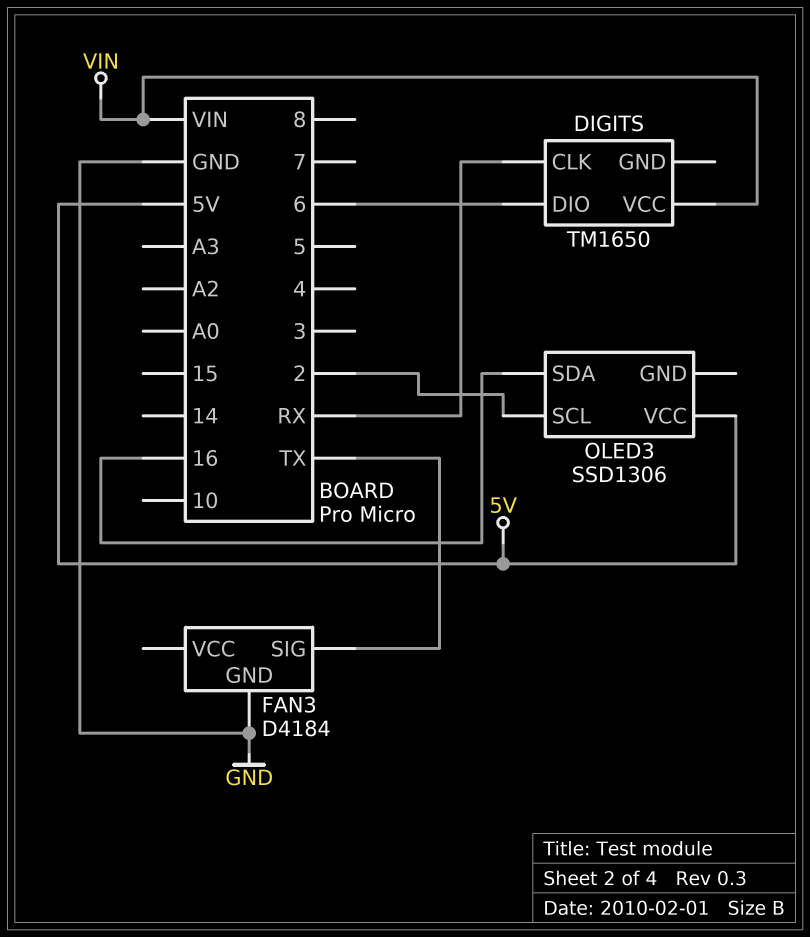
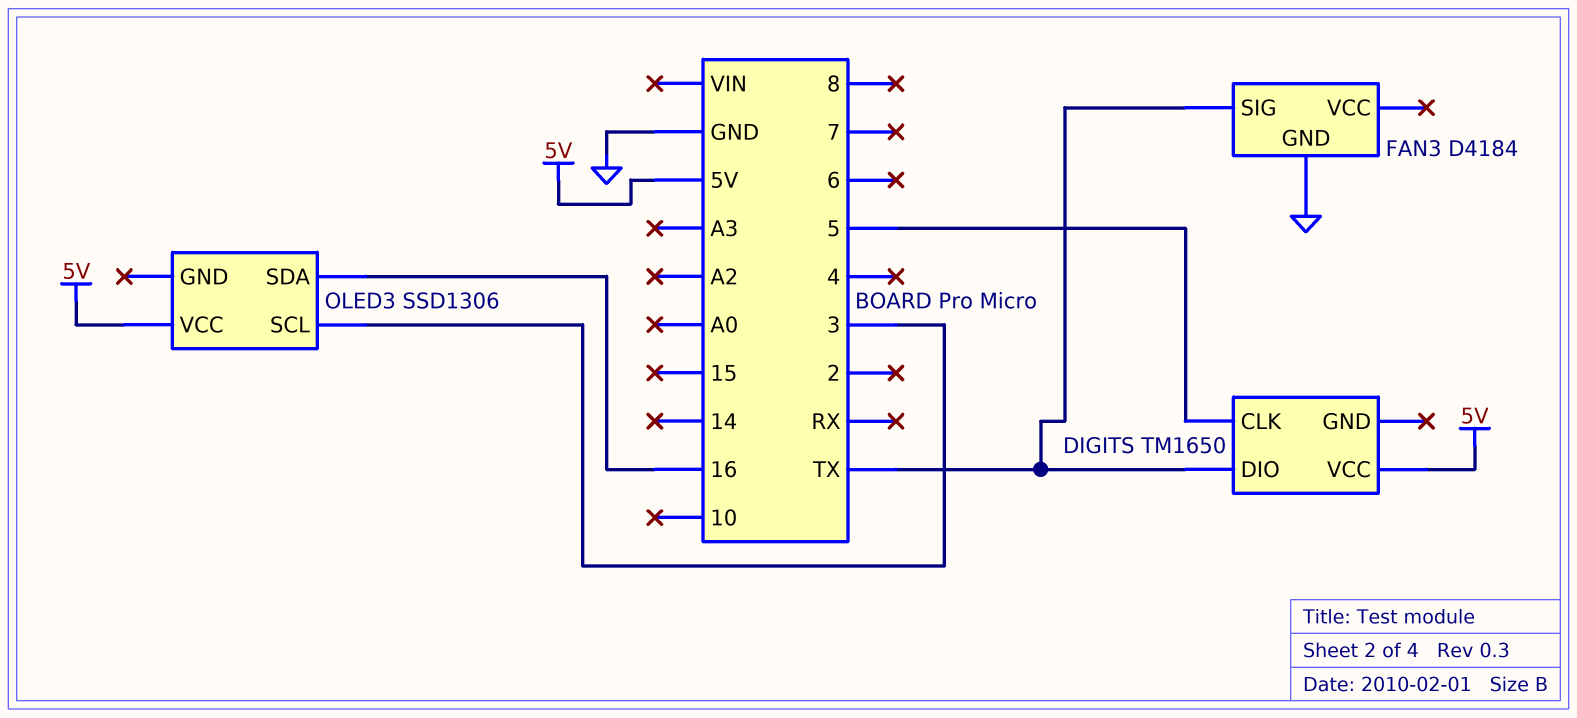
DIGITS pin CLK: RX -> 5
DIGITS pin DIO: 6 -> TX
DIGITS pin VCC: VIN -> 5V
OLED3 pin SCL: 2 -> 3

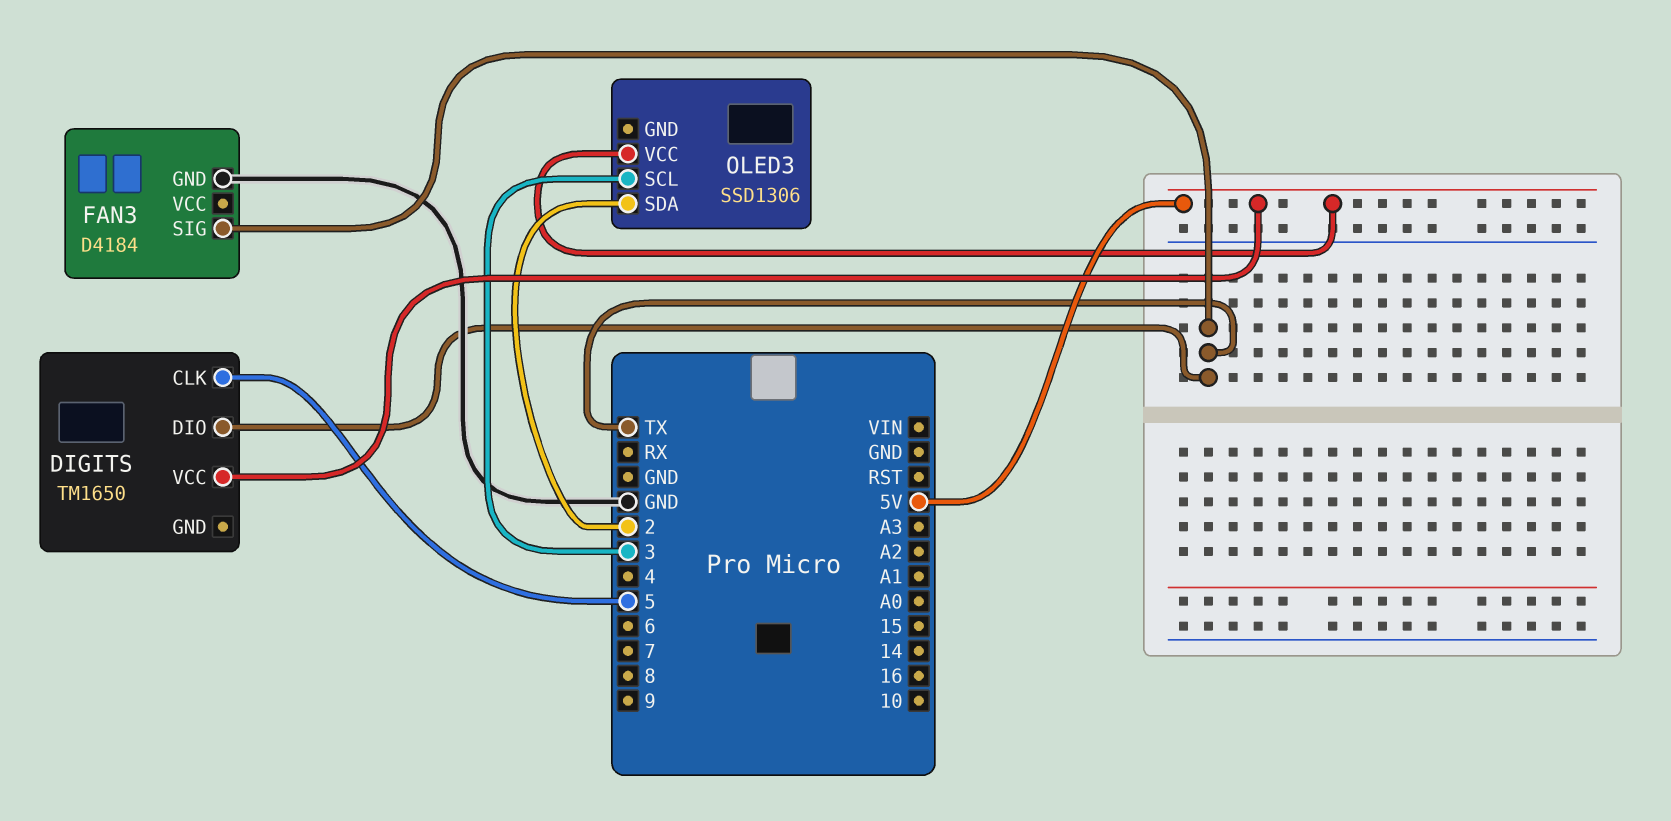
OLED3 pin SDA: 16 -> 2

